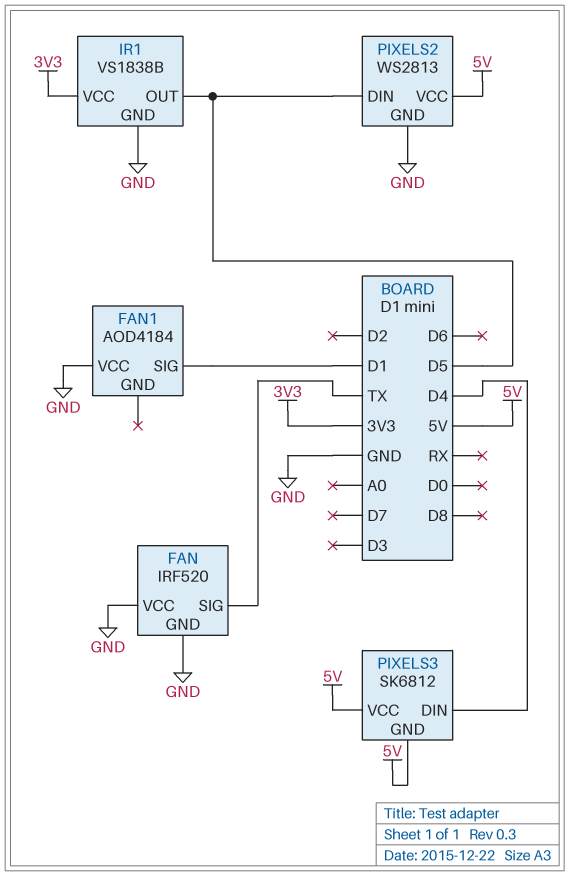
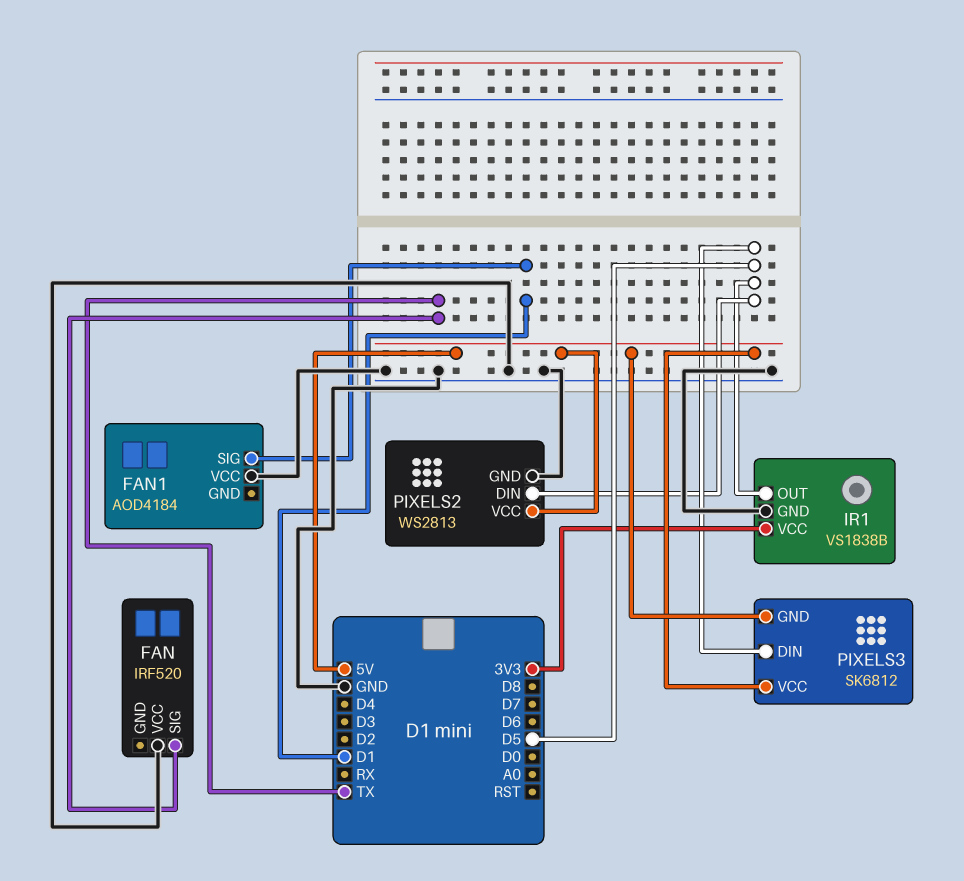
FAN pin GND: GND -> none
PIXELS3 pin DIN: D4 -> D5

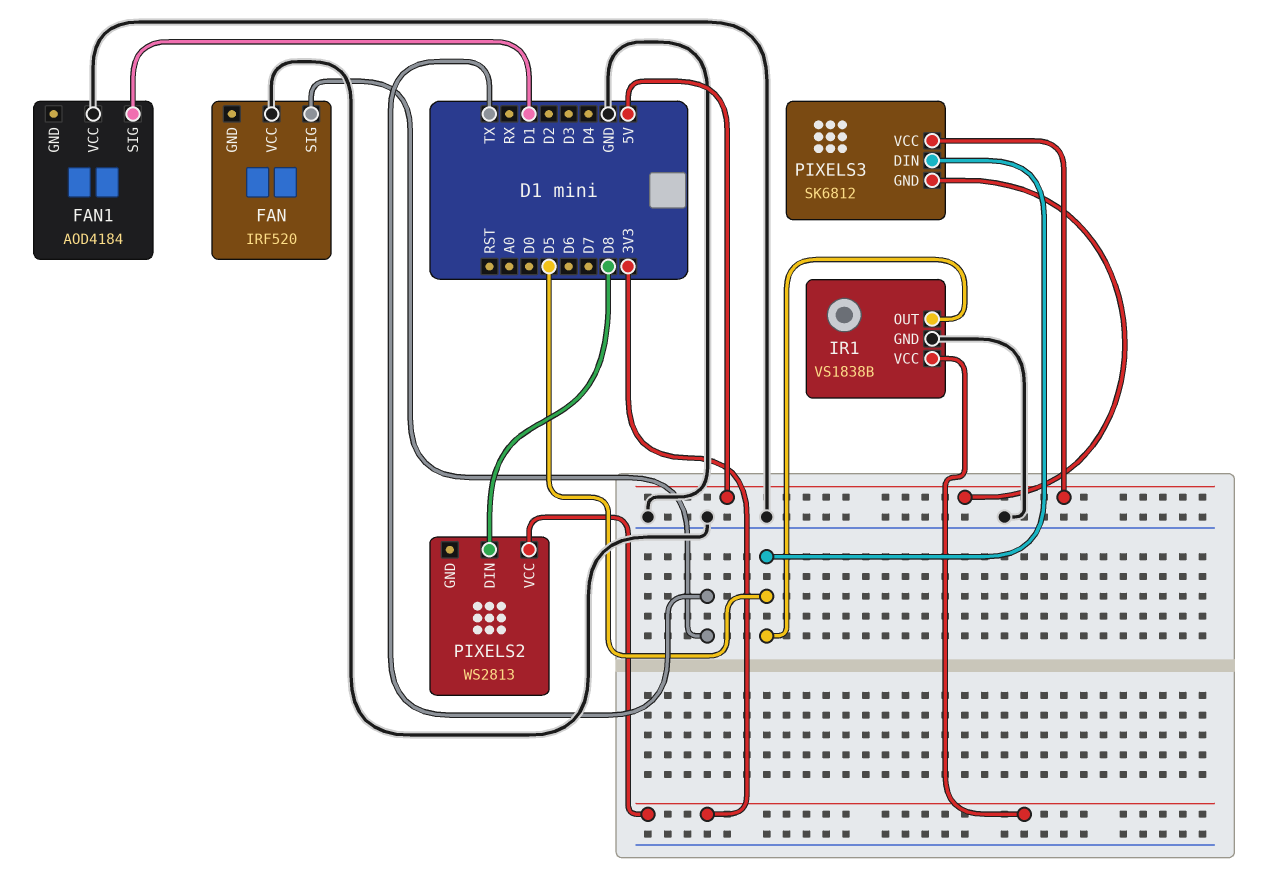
PIXELS2 pin DIN: D5 -> D8
PIXELS2 pin GND: GND -> none
PIXELS2 pin VCC: 5V -> 3V3

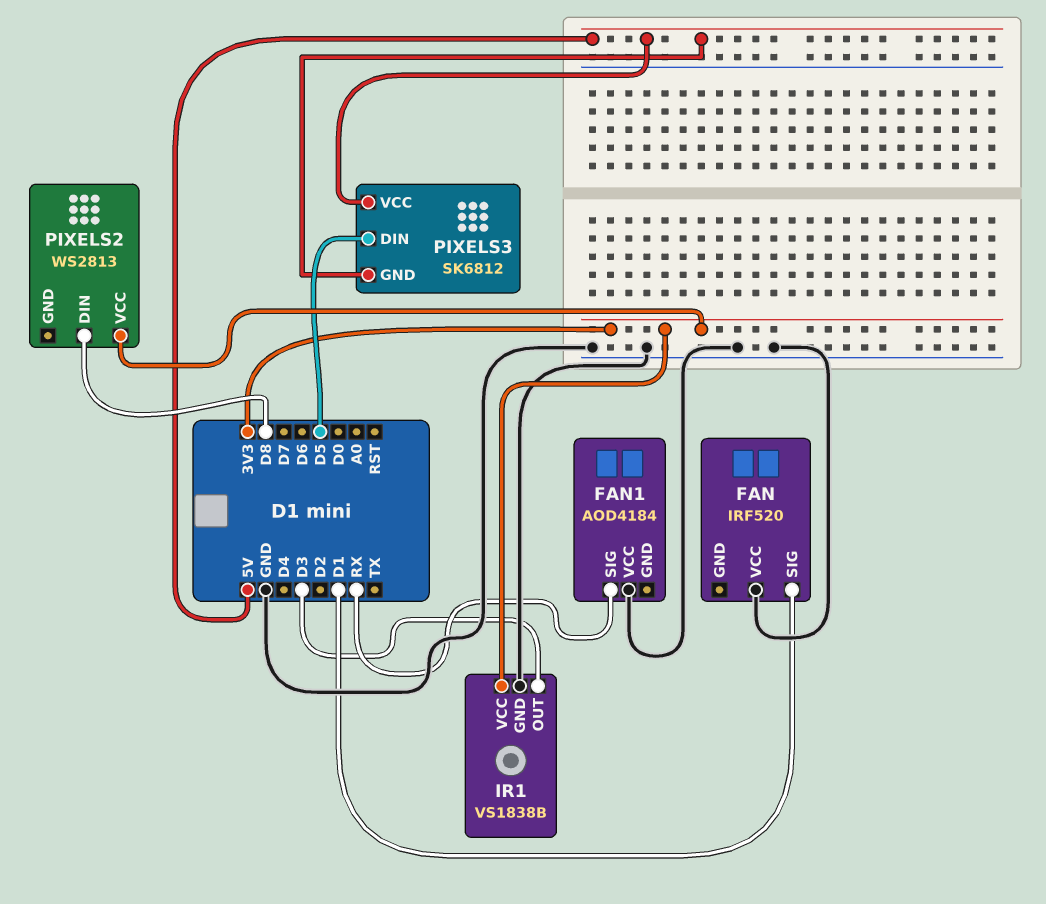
FAN pin SIG: TX -> D1
FAN1 pin SIG: D1 -> RX
IR1 pin OUT: D5 -> D3

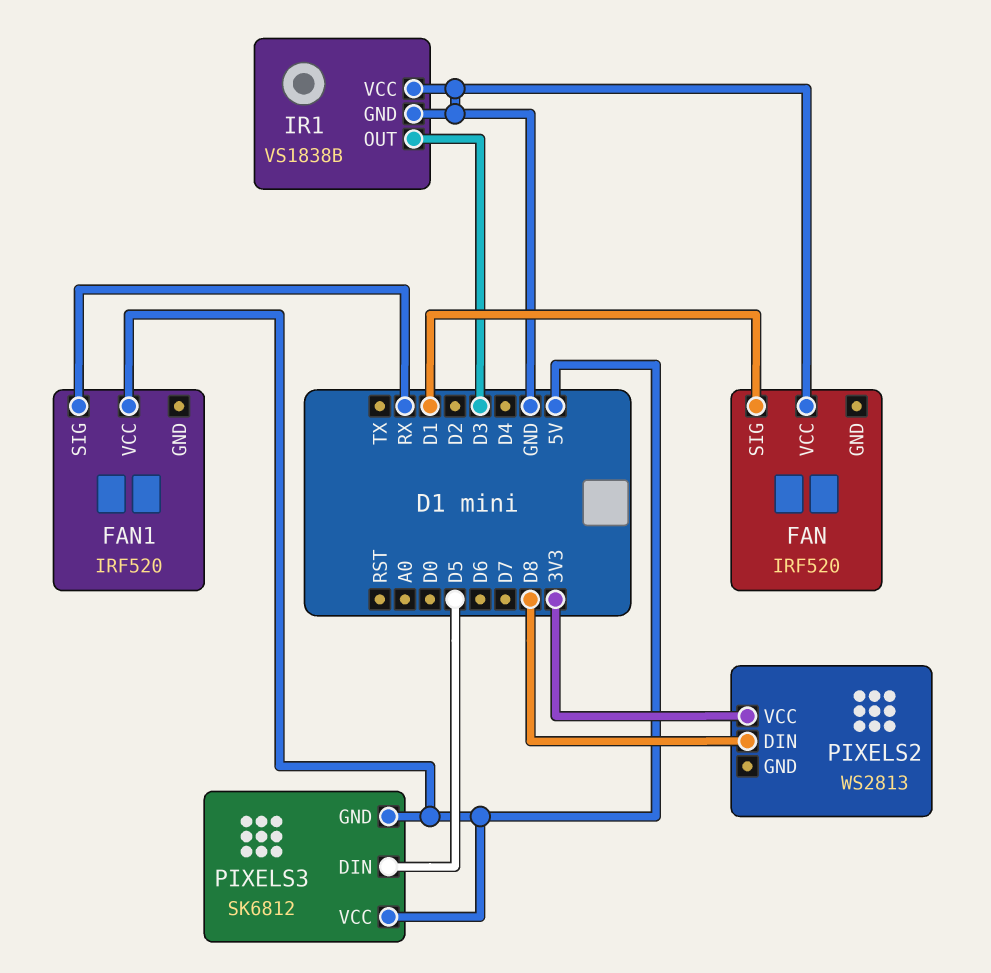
FAN1: AOD4184 -> IRF520
FAN1 pin VCC: GND -> 5V
IR1 pin VCC: 3V3 -> GND

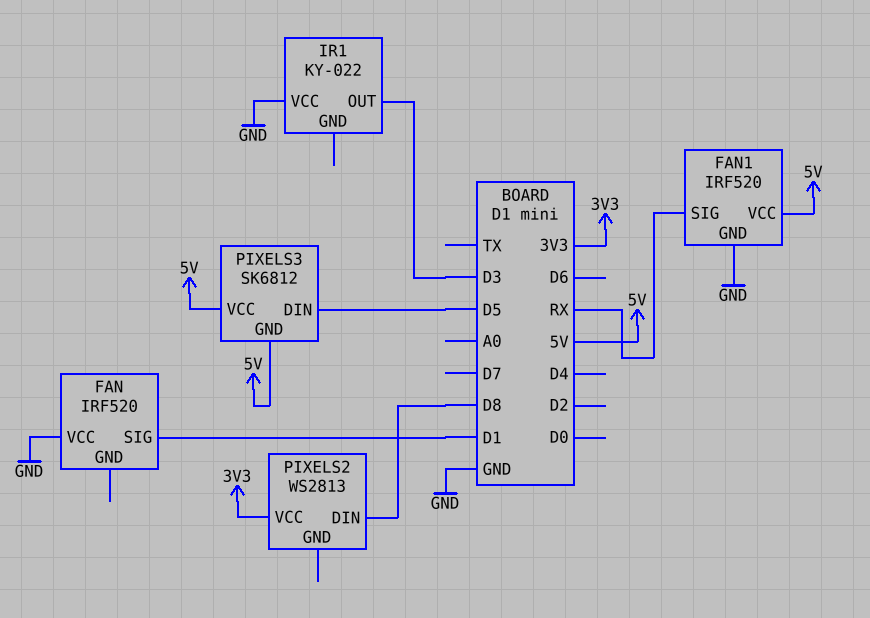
FAN1 pin GND: none -> GND
IR1: VS1838B -> KY-022
IR1 pin GND: GND -> none

